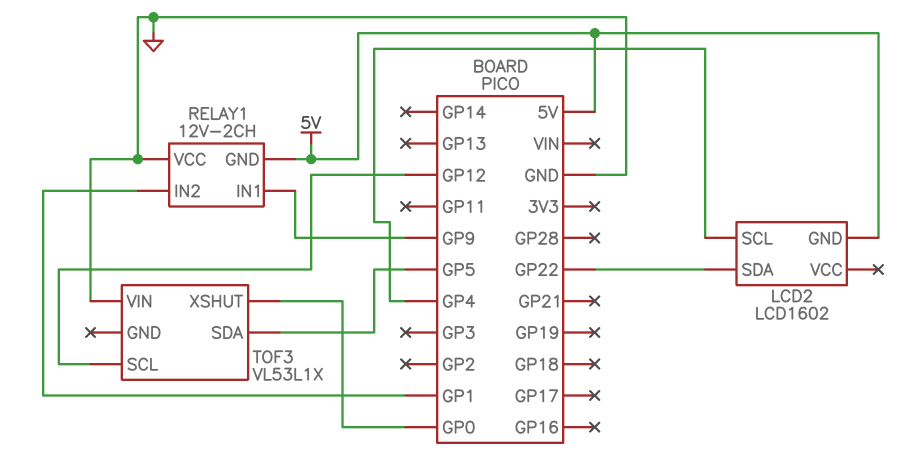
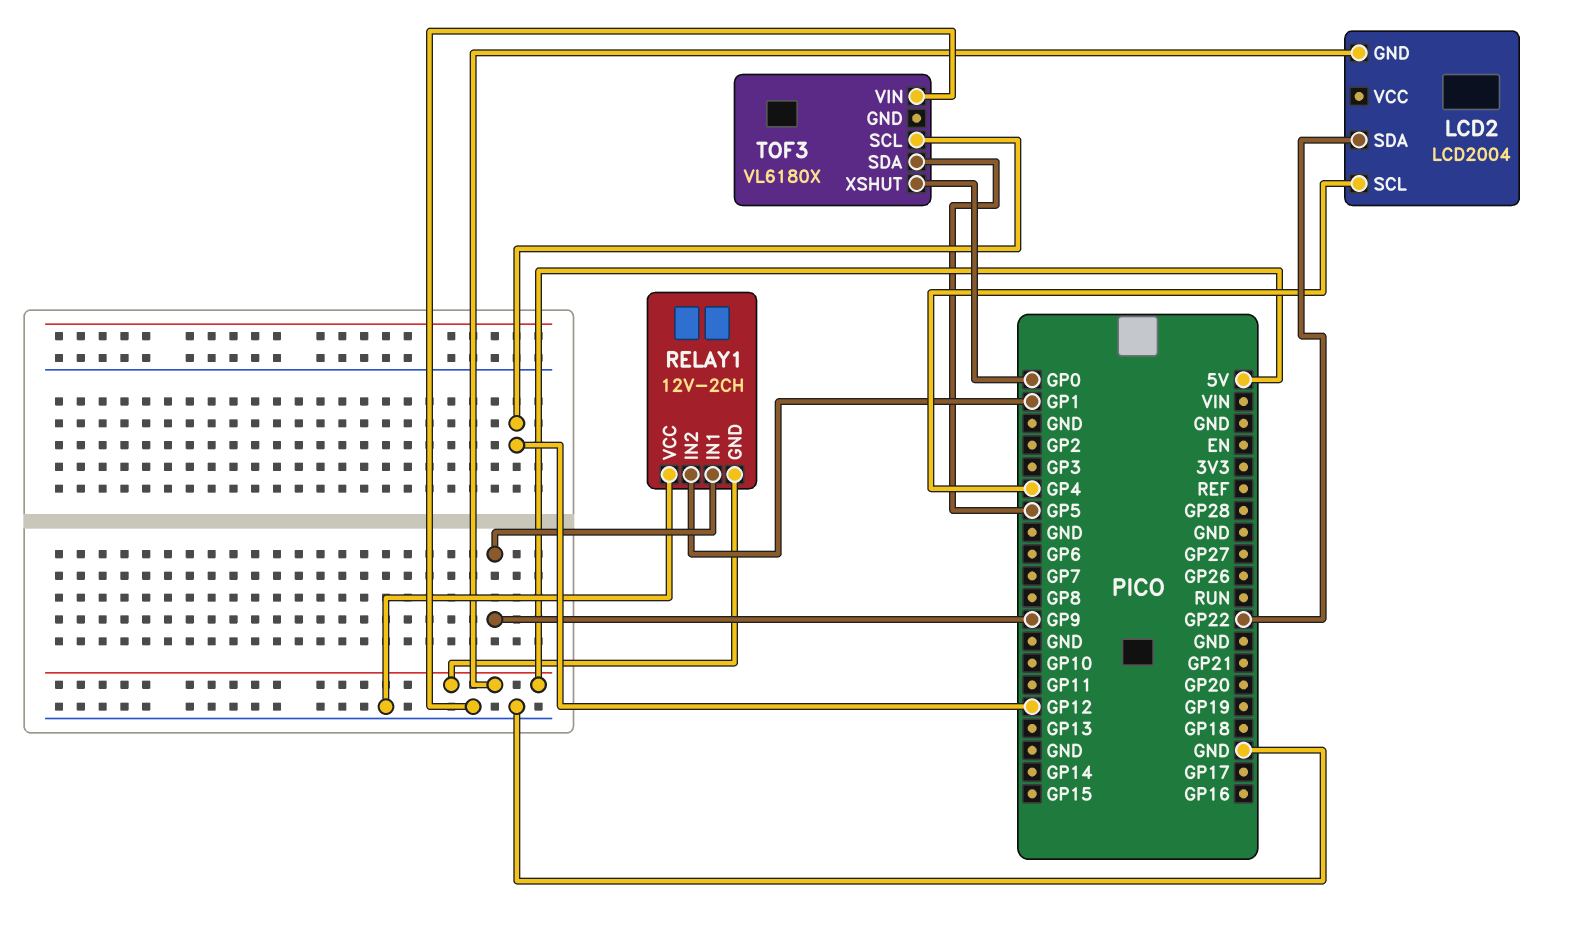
LCD2: LCD1602 -> LCD2004
TOF3: VL53L1X -> VL6180X

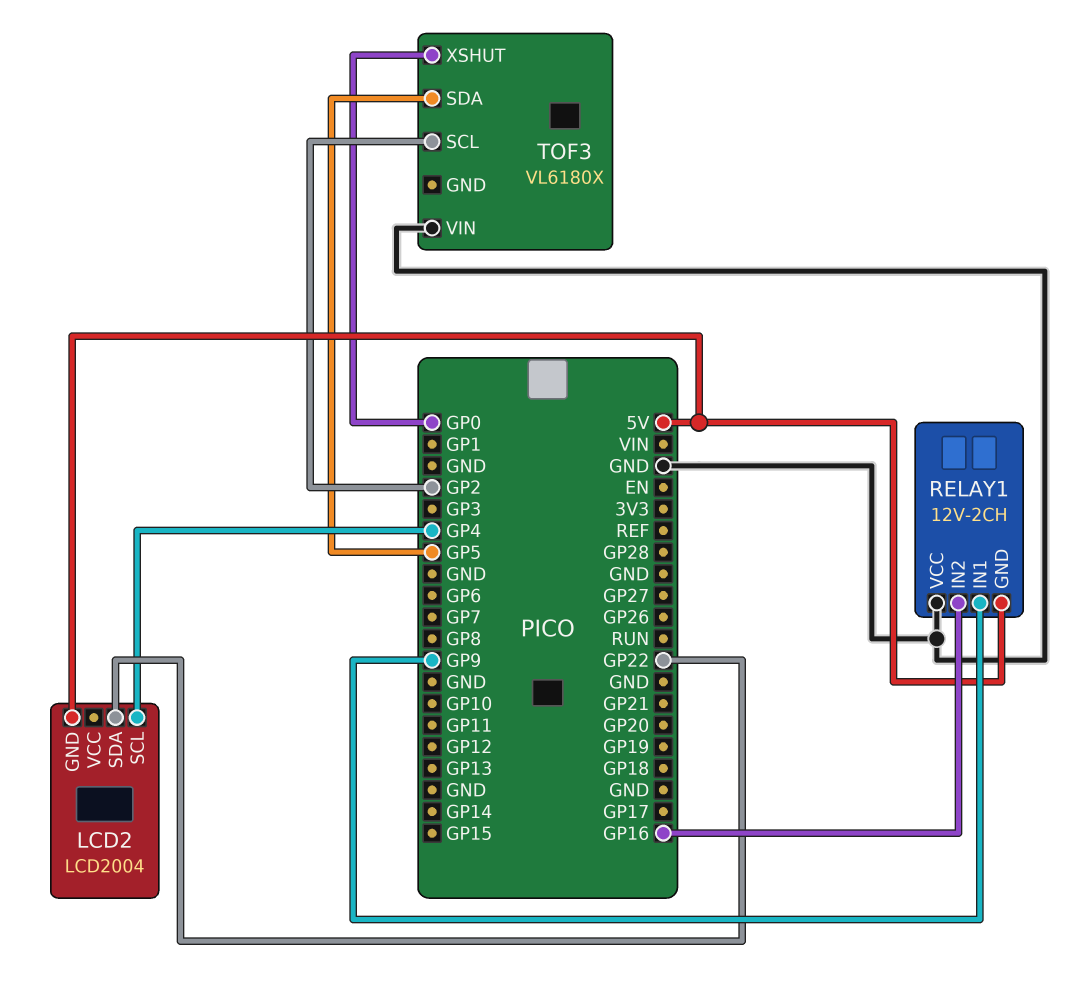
RELAY1 pin IN2: GP1 -> GP16
TOF3 pin SCL: GP12 -> GP2

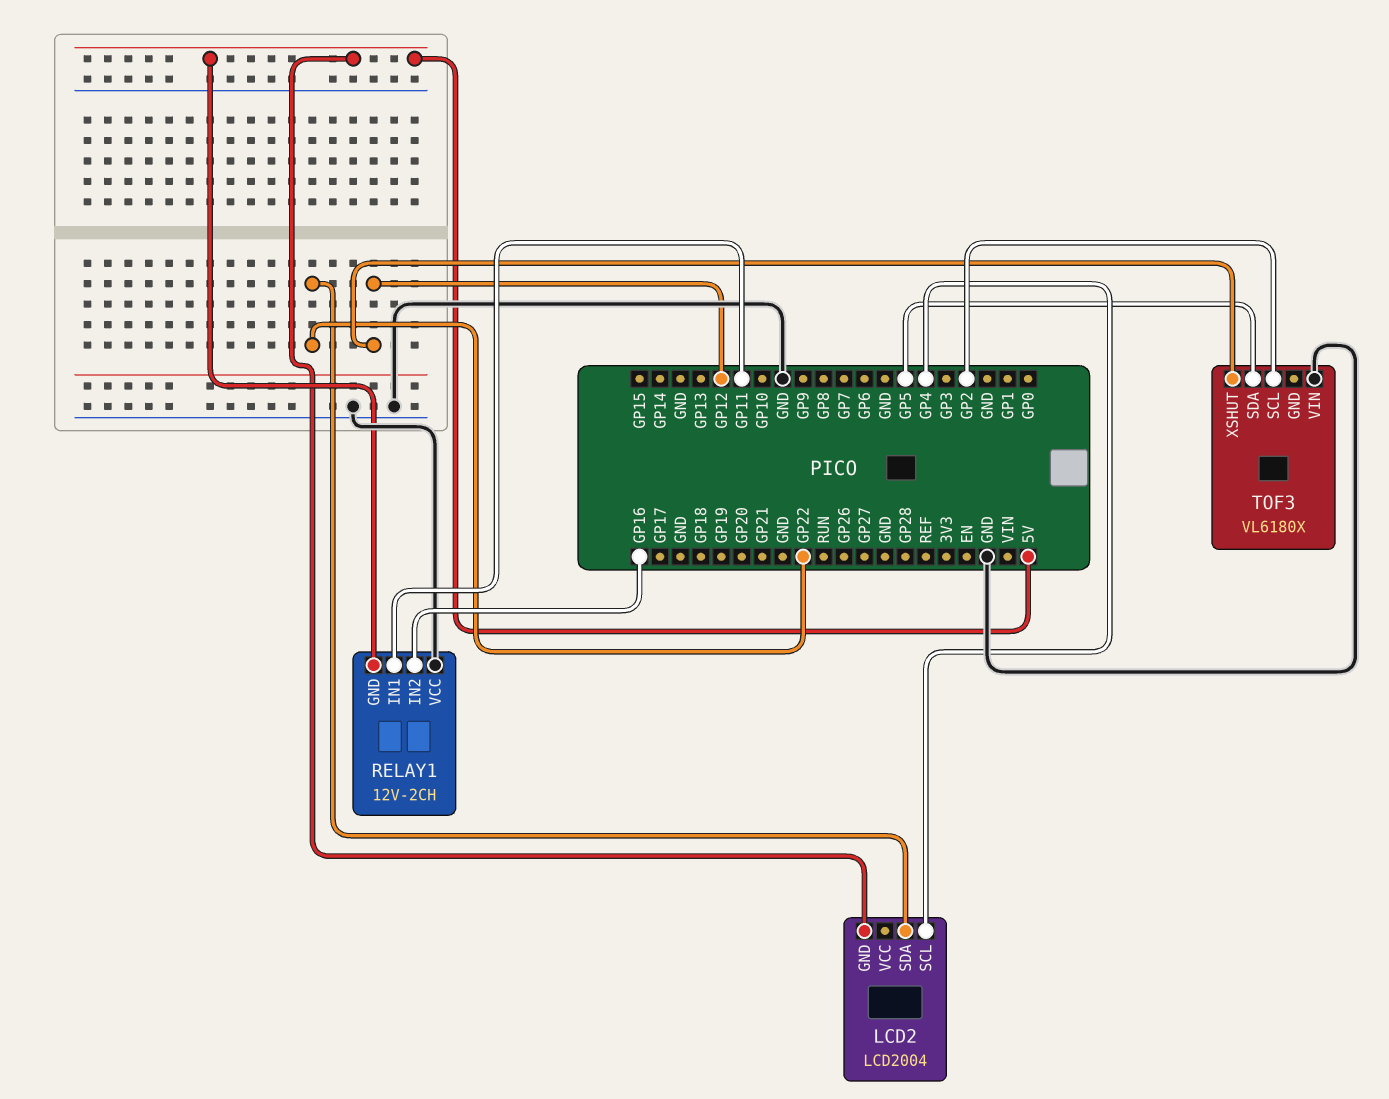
RELAY1 pin IN1: GP9 -> GP11
TOF3 pin XSHUT: GP0 -> GP12

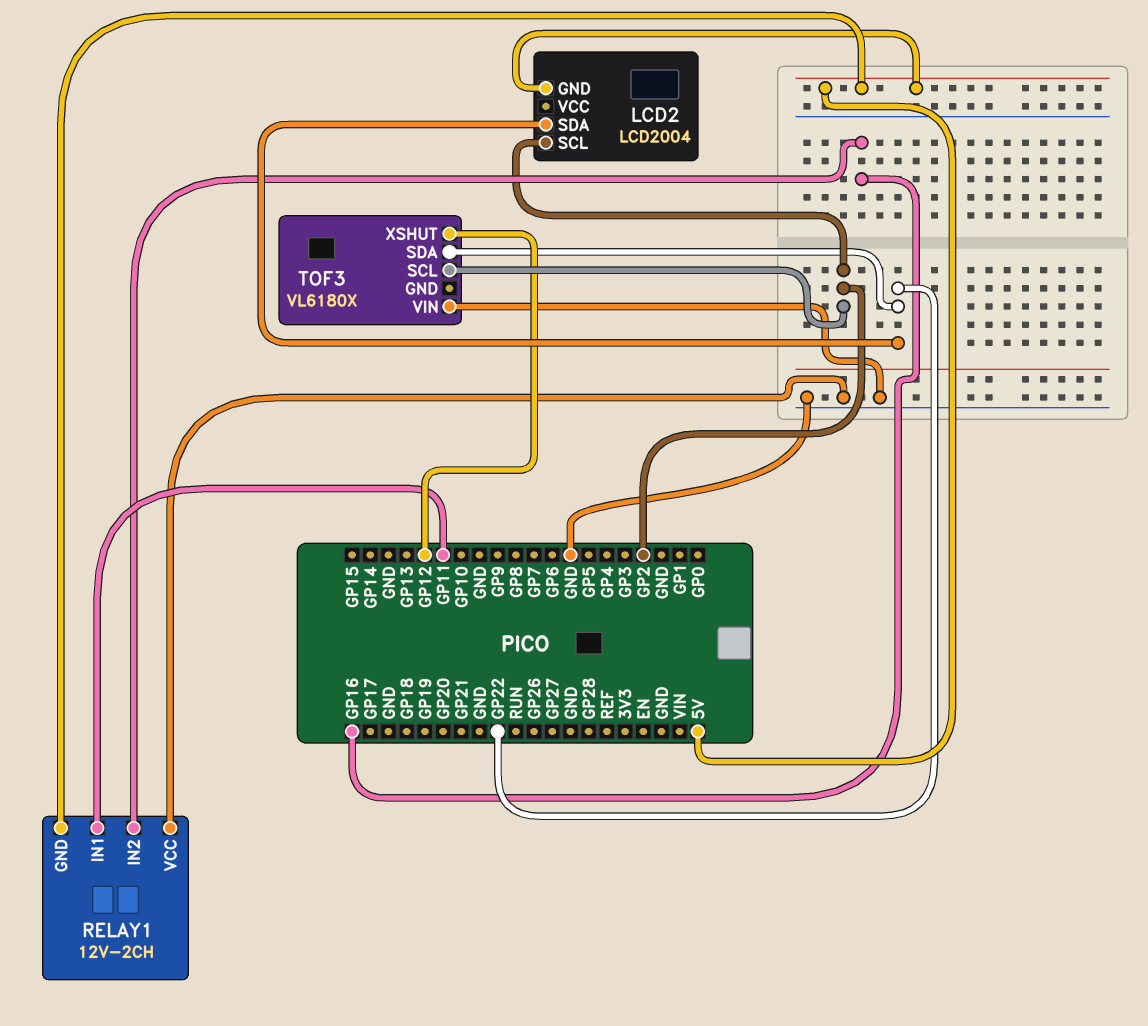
LCD2 pin SCL: GP4 -> GP2
TOF3 pin SDA: GP5 -> GP22

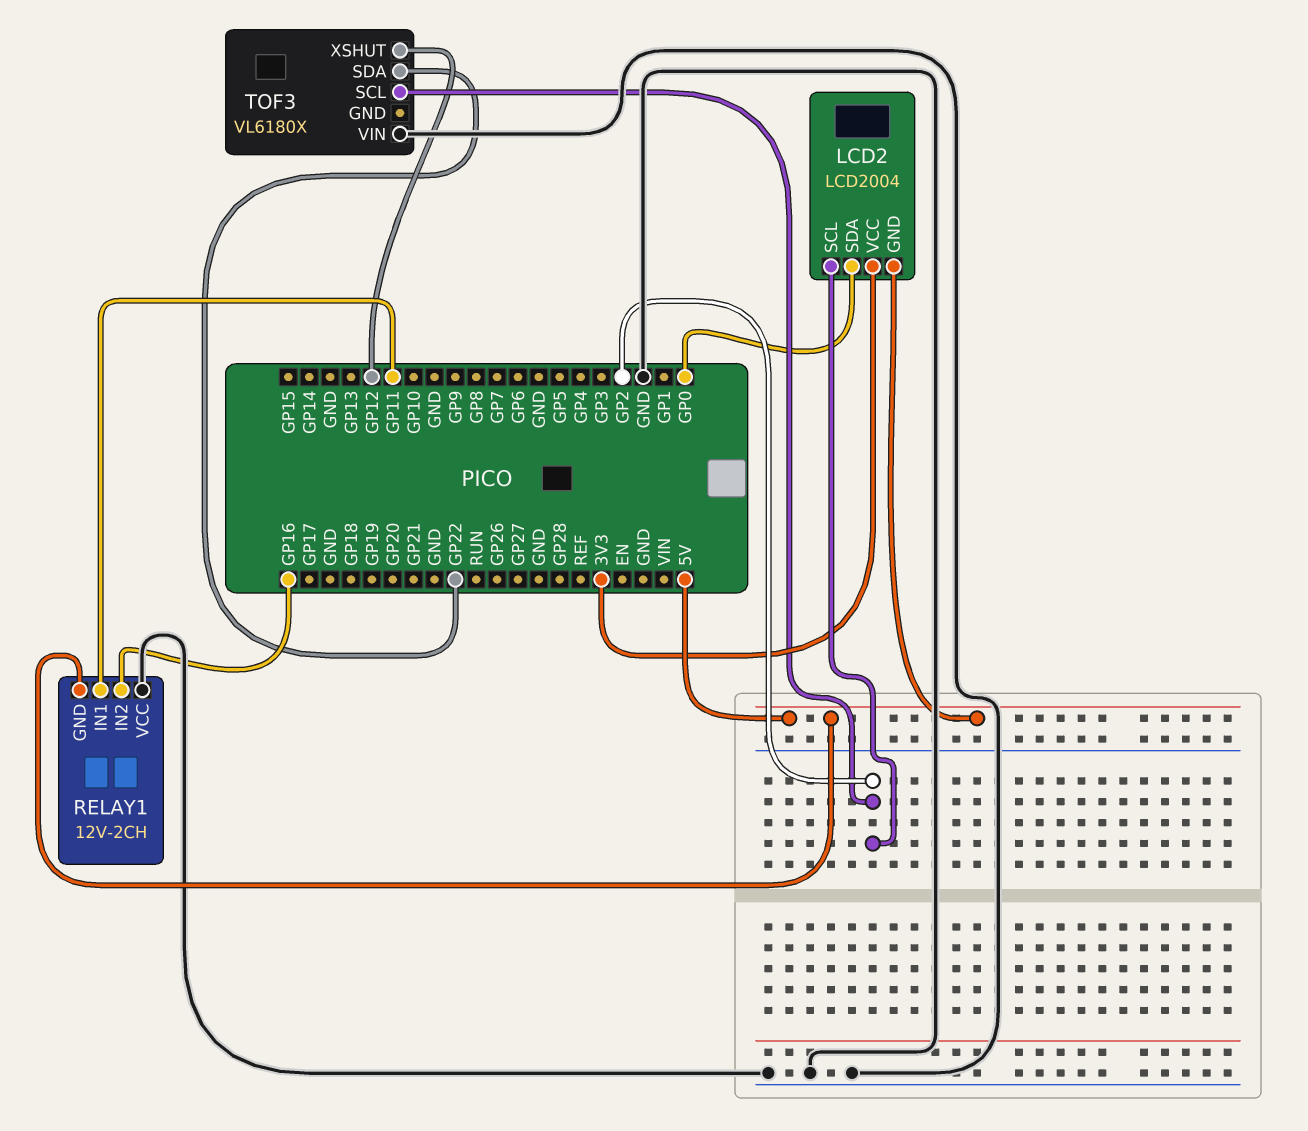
LCD2 pin SDA: GP22 -> GP0
LCD2 pin VCC: none -> 3V3

